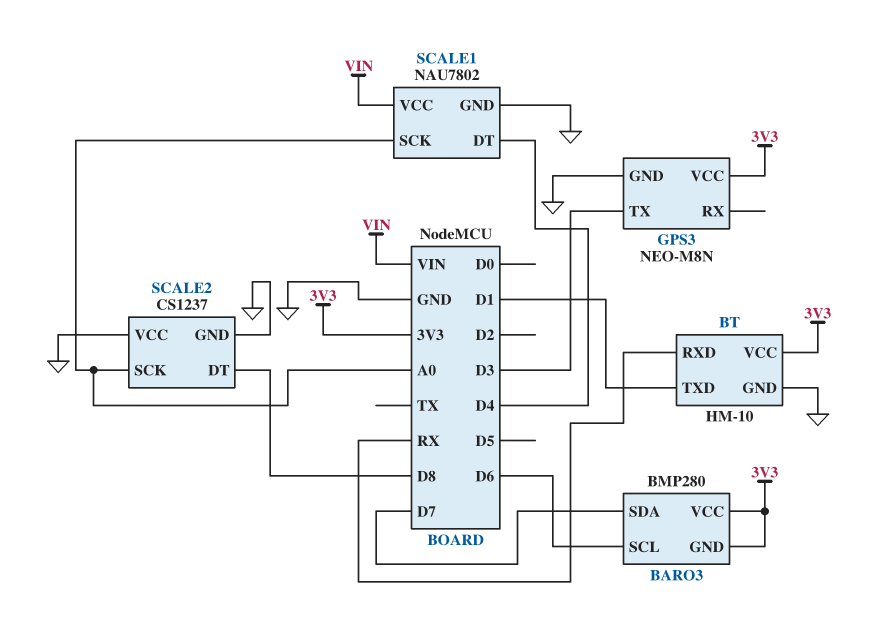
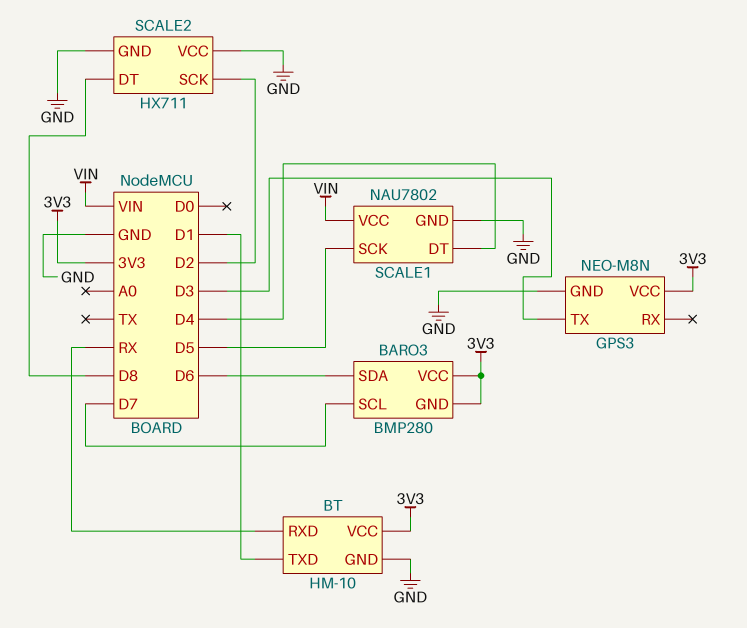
BARO3 pin SCL: D6 -> D7
BARO3 pin SDA: D7 -> D6
SCALE1 pin SCK: A0 -> D5
SCALE2: CS1237 -> HX711
SCALE2 pin SCK: A0 -> D2

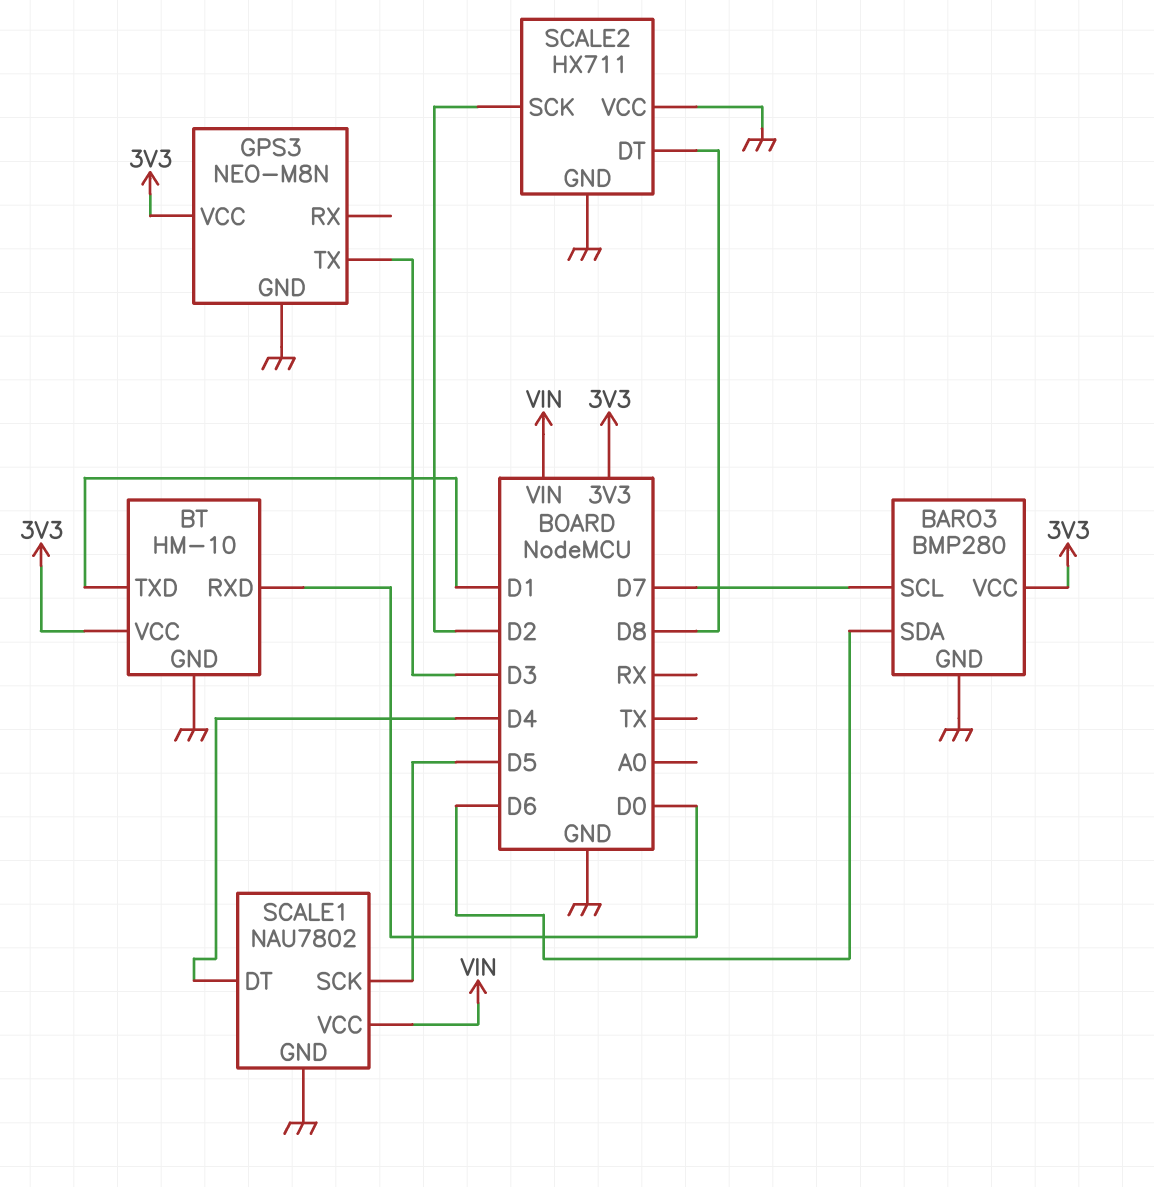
BARO3 pin GND: 3V3 -> GND
BT pin RXD: RX -> D0

